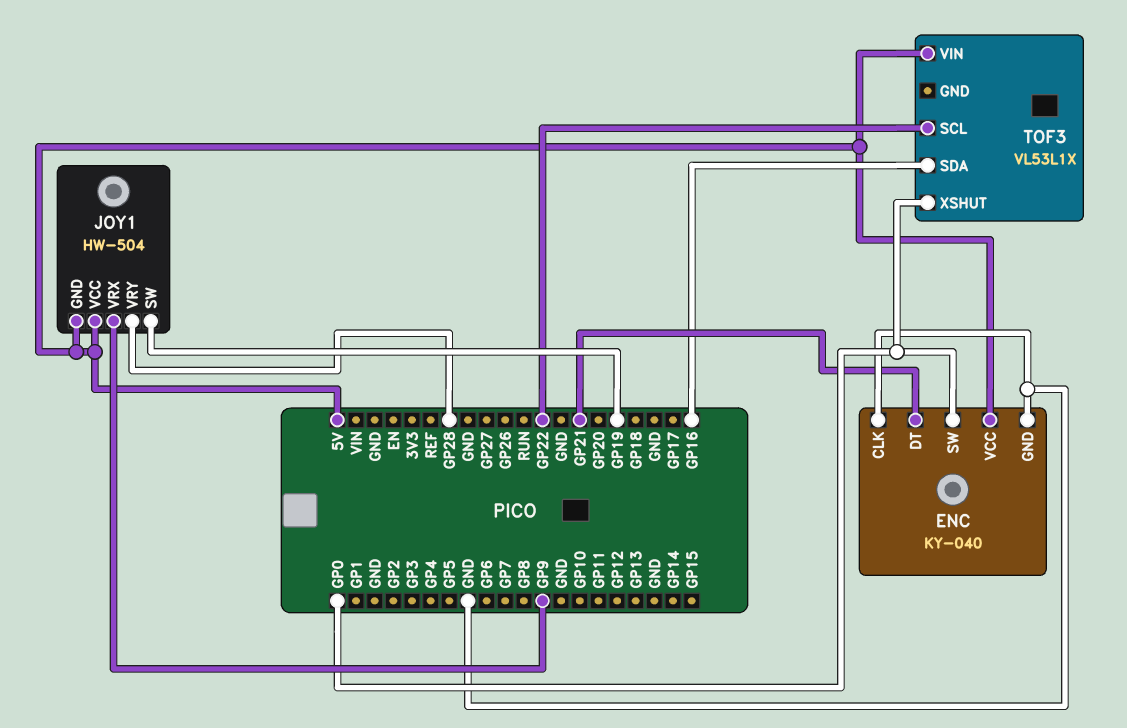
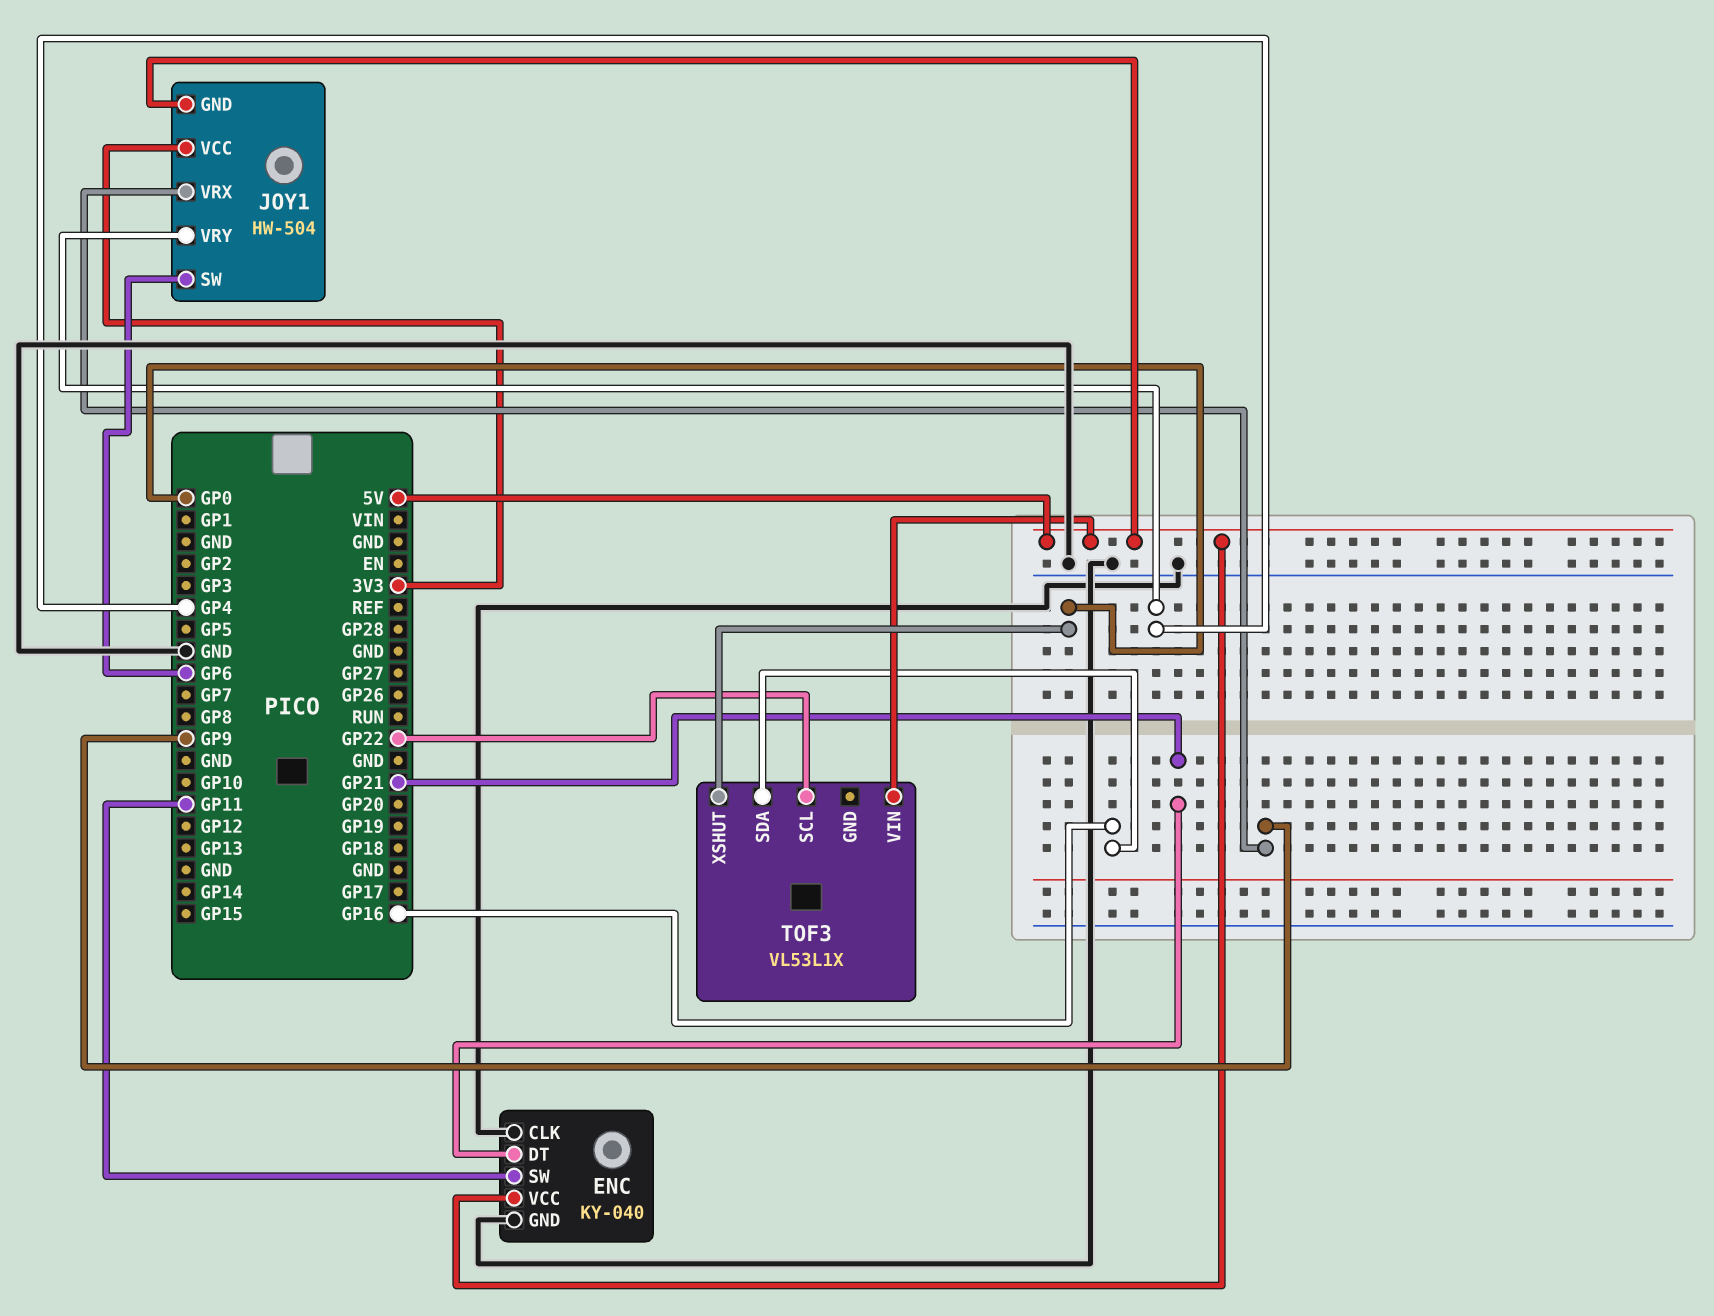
ENC pin SW: GP0 -> GP11
JOY1 pin SW: GP19 -> GP6
JOY1 pin VCC: 5V -> 3V3
JOY1 pin VRY: GP28 -> GP4

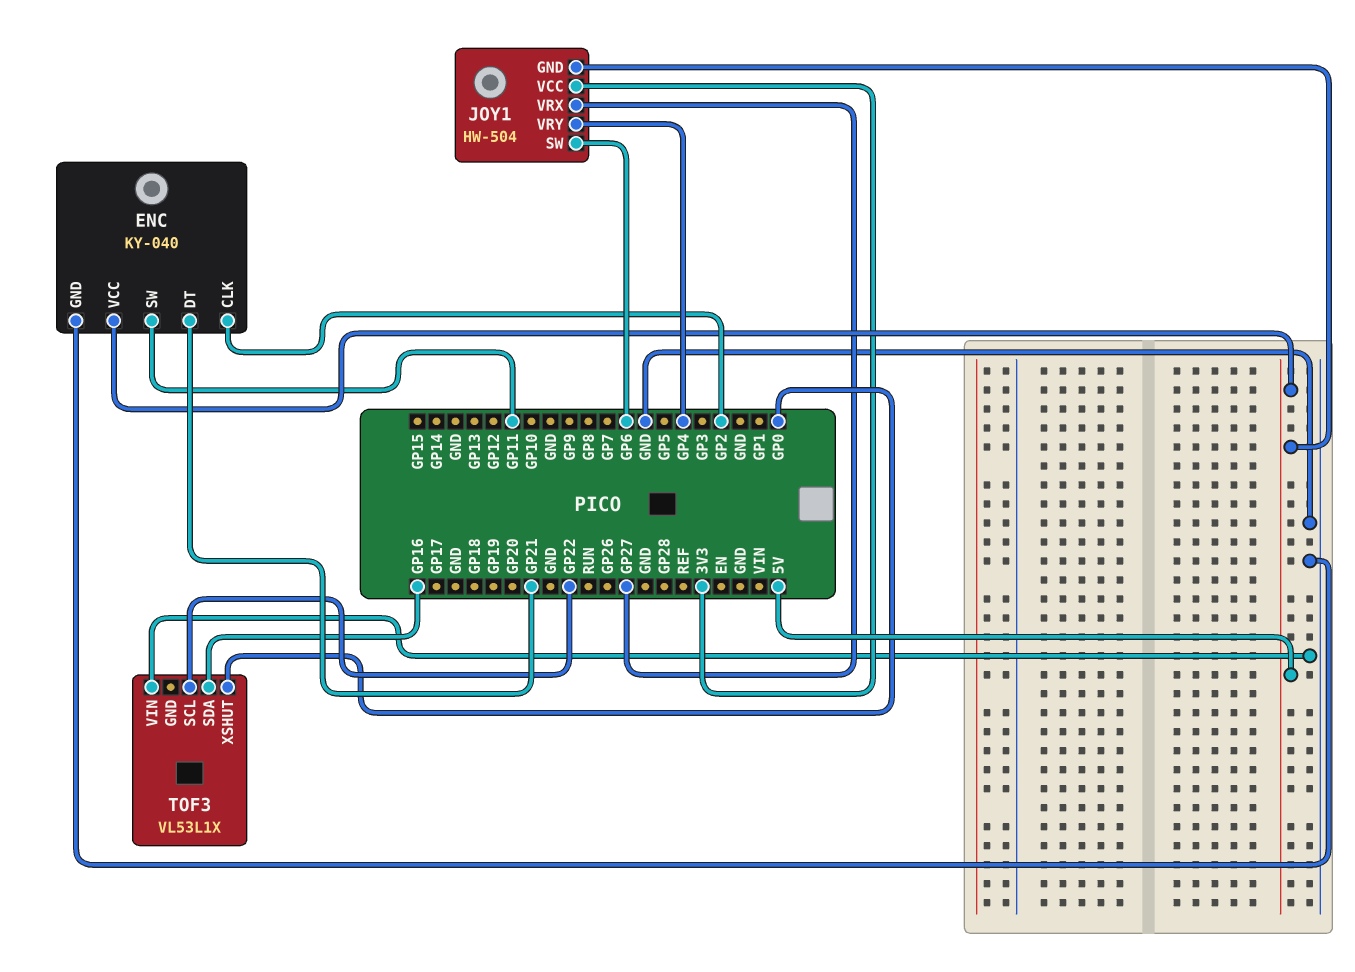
ENC pin CLK: GND -> GP2
JOY1 pin VRX: GP9 -> GP27
TOF3 pin VIN: 5V -> GND

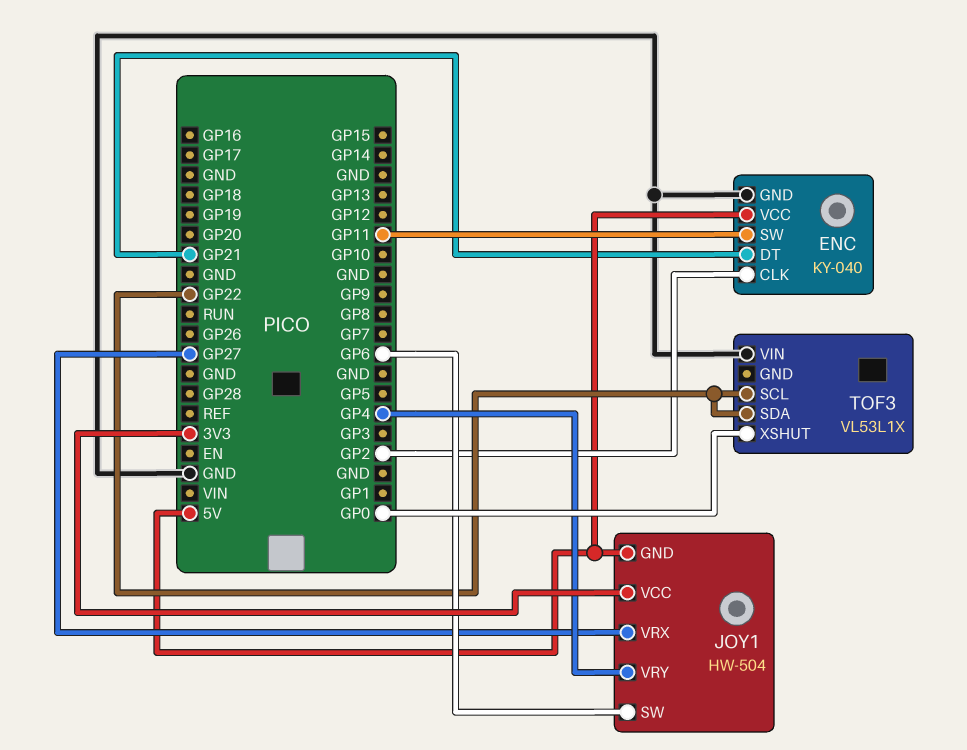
TOF3 pin SDA: GP16 -> GP22

